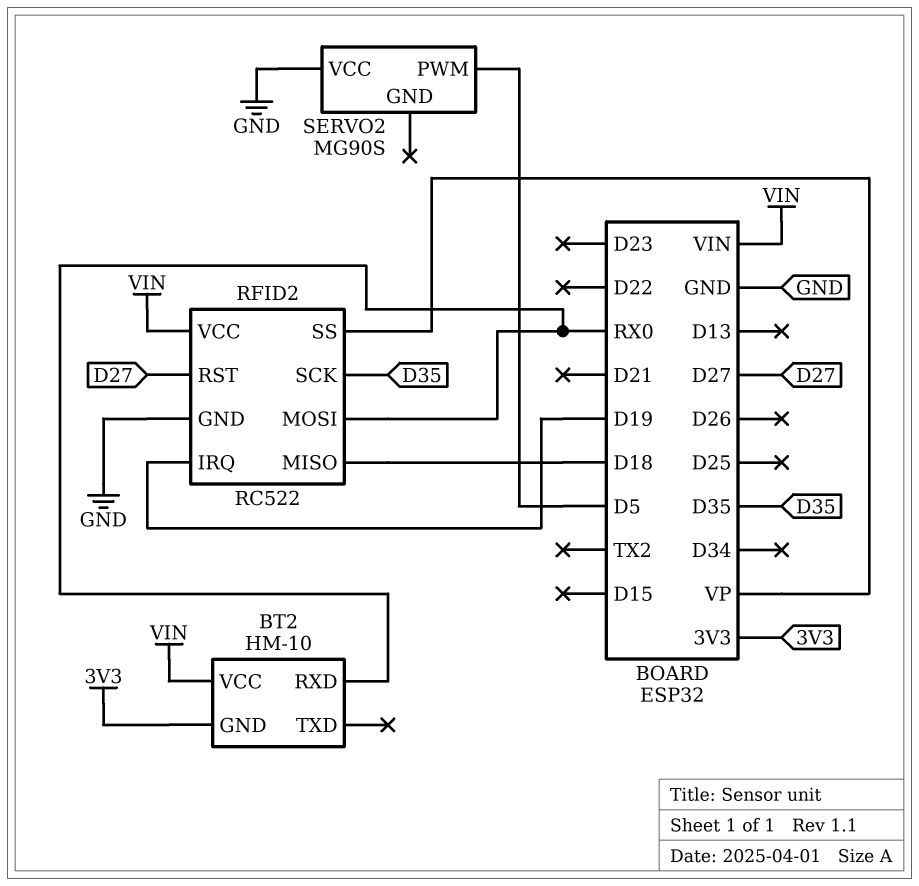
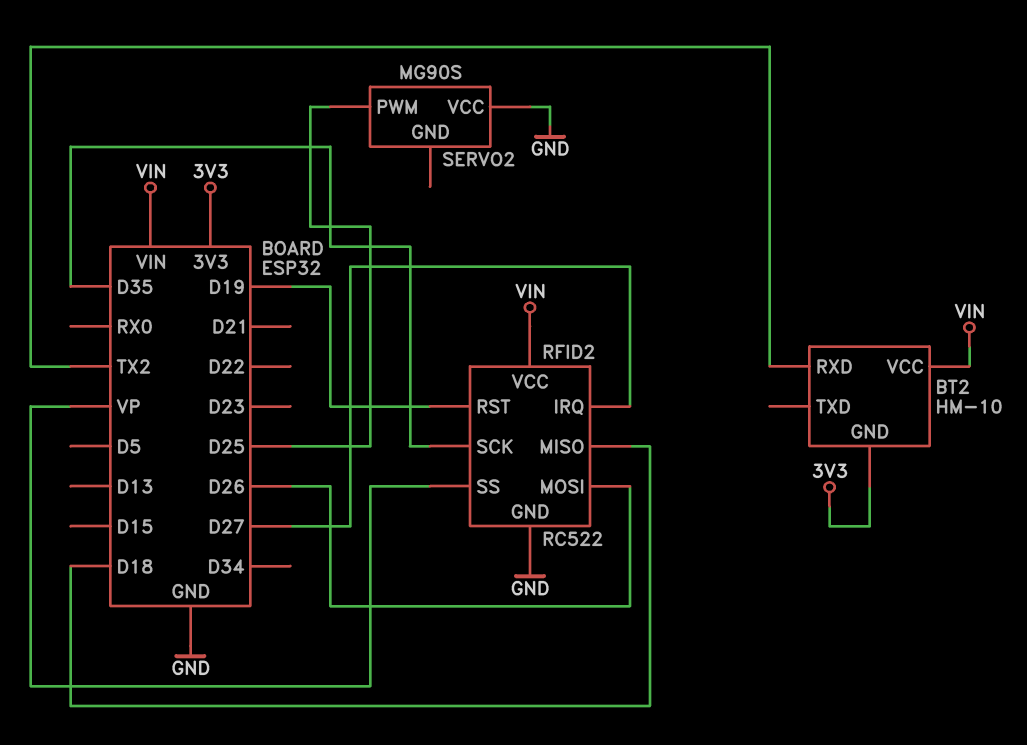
BT2 pin RXD: RX0 -> TX2
RFID2 pin IRQ: D19 -> D27
RFID2 pin MOSI: RX0 -> D26
RFID2 pin RST: D27 -> D19
SERVO2 pin PWM: D5 -> D25

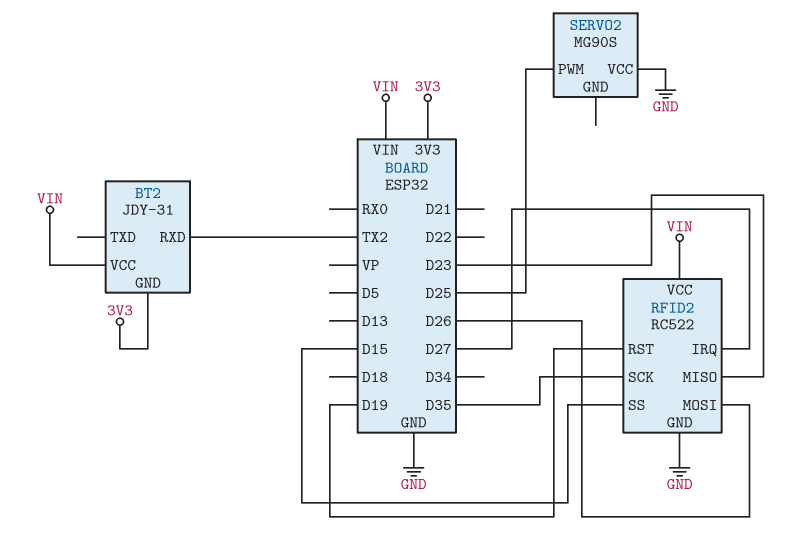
BT2: HM-10 -> JDY-31
RFID2 pin MISO: D18 -> D23
RFID2 pin SS: VP -> D15

